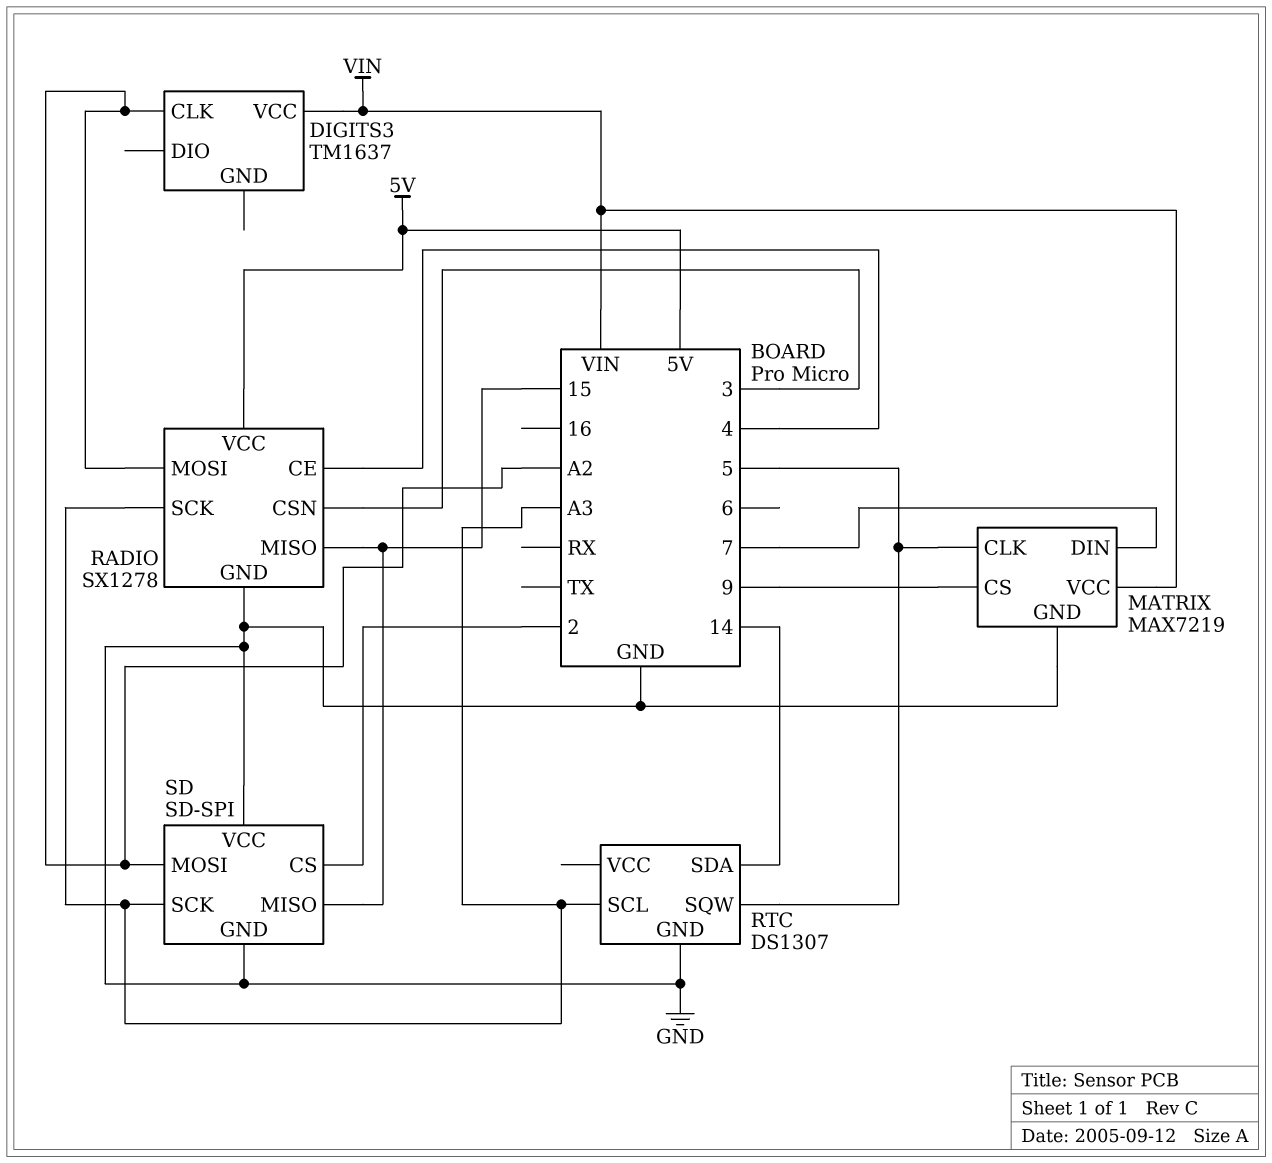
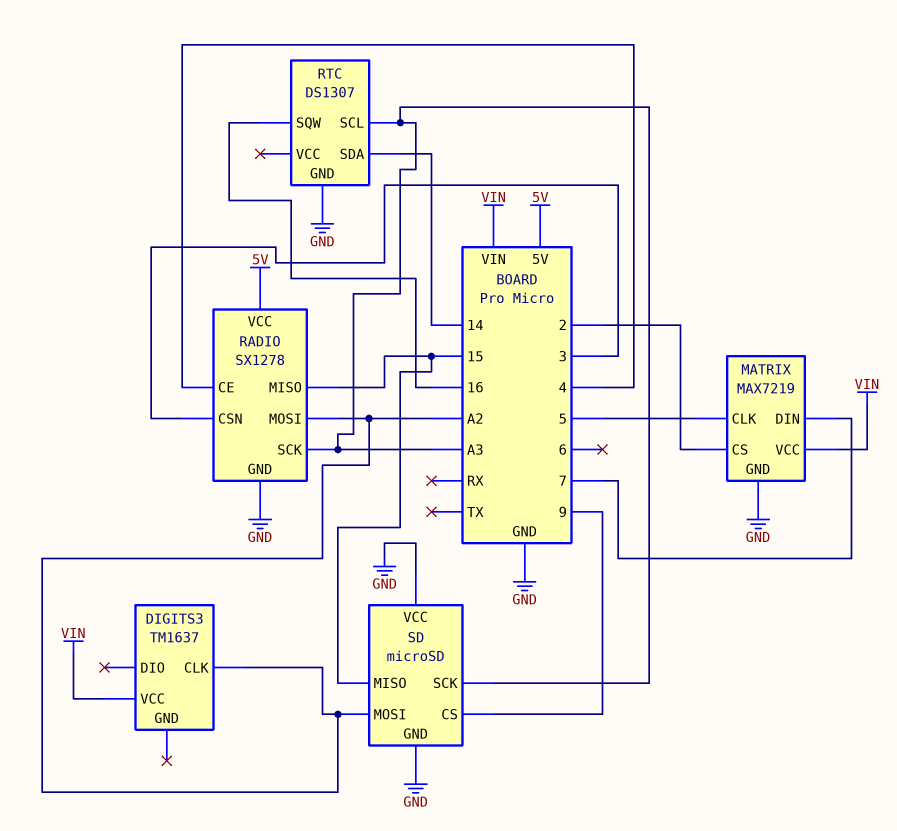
MATRIX pin CS: 9 -> 2
RTC pin SQW: 5 -> 16
SD: SD-SPI -> microSD
SD pin CS: 2 -> 9

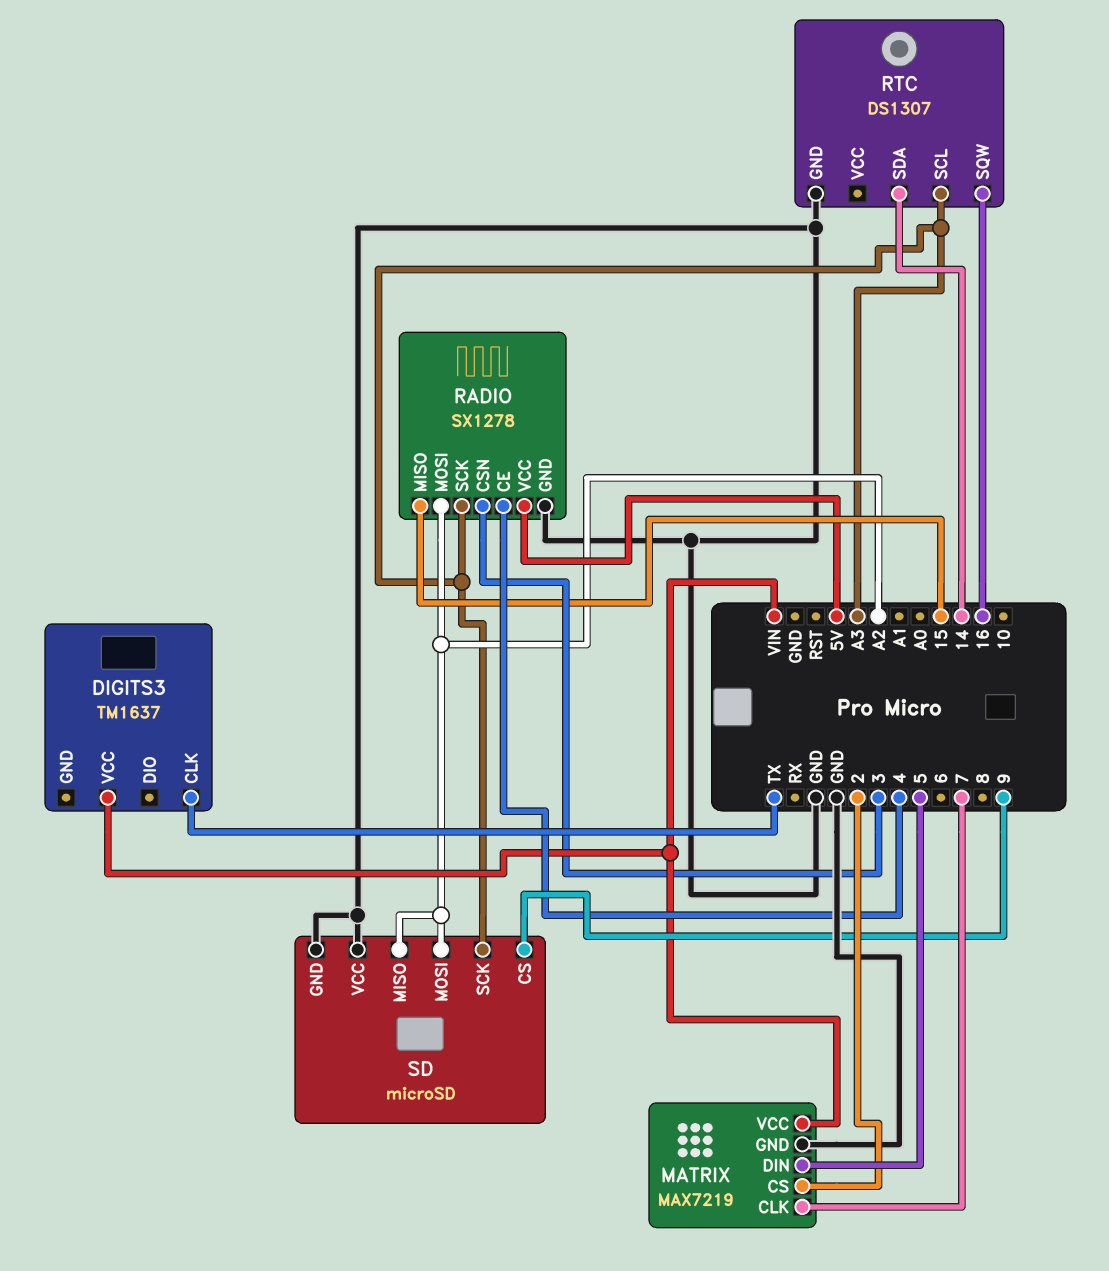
DIGITS3 pin CLK: A2 -> TX
MATRIX pin CLK: 5 -> 7
MATRIX pin DIN: 7 -> 5
SD pin MISO: 15 -> A2

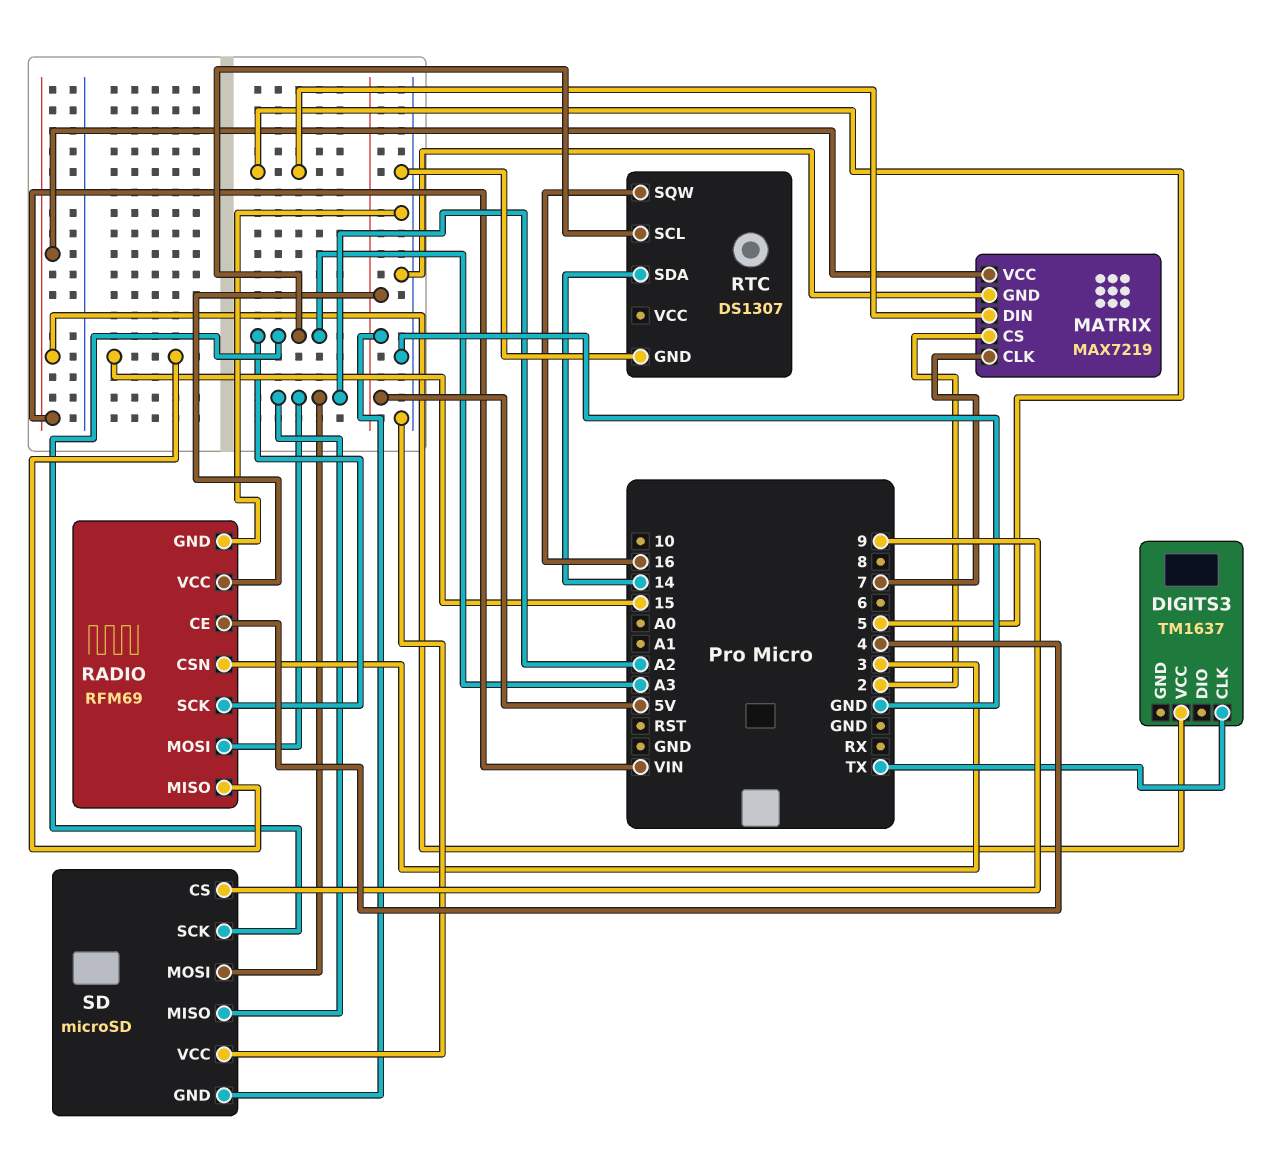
RADIO: SX1278 -> RFM69
SD pin GND: GND -> 5V

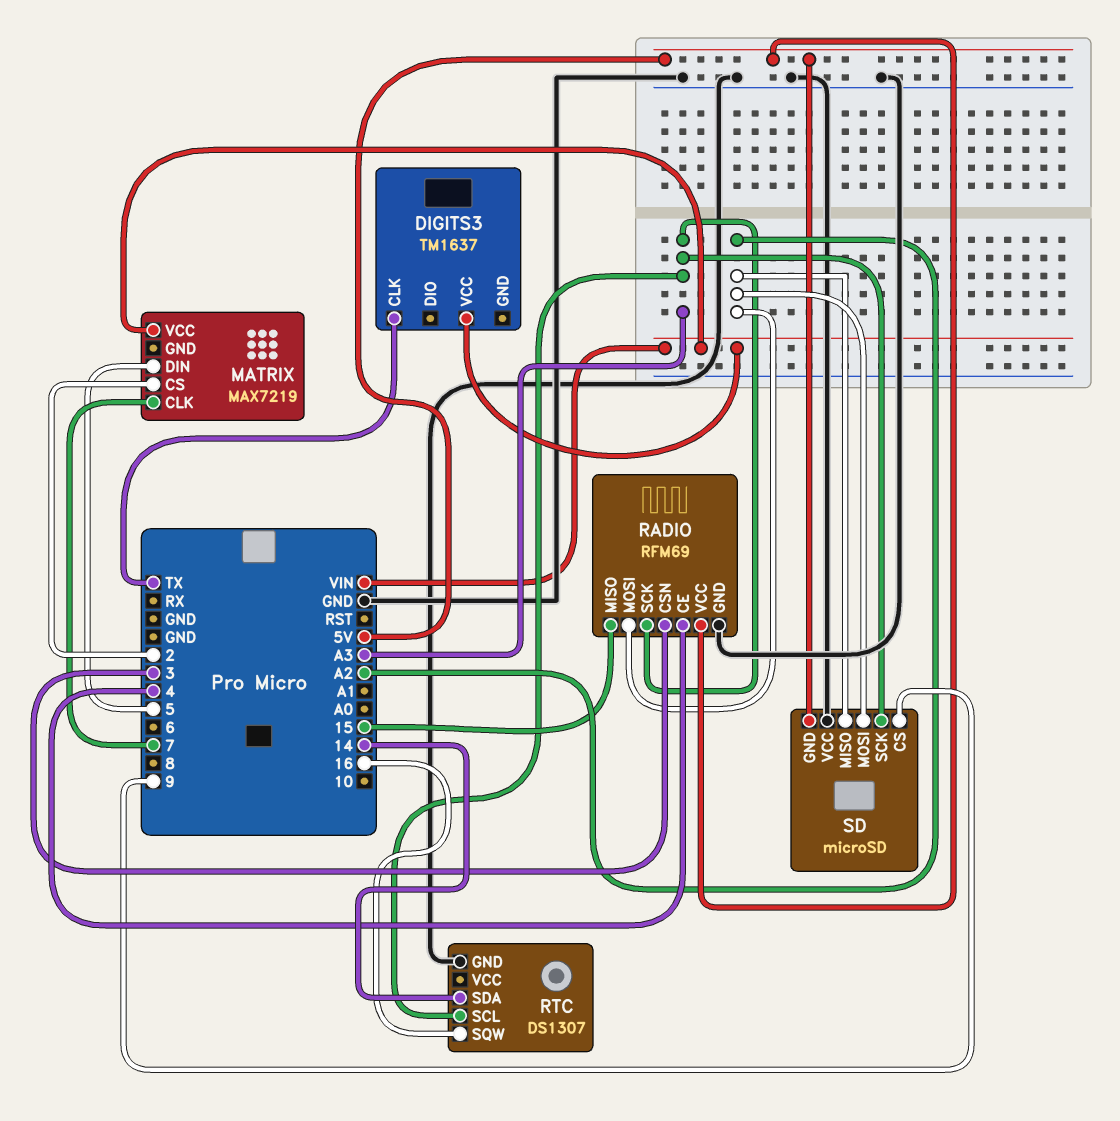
MATRIX pin GND: GND -> none

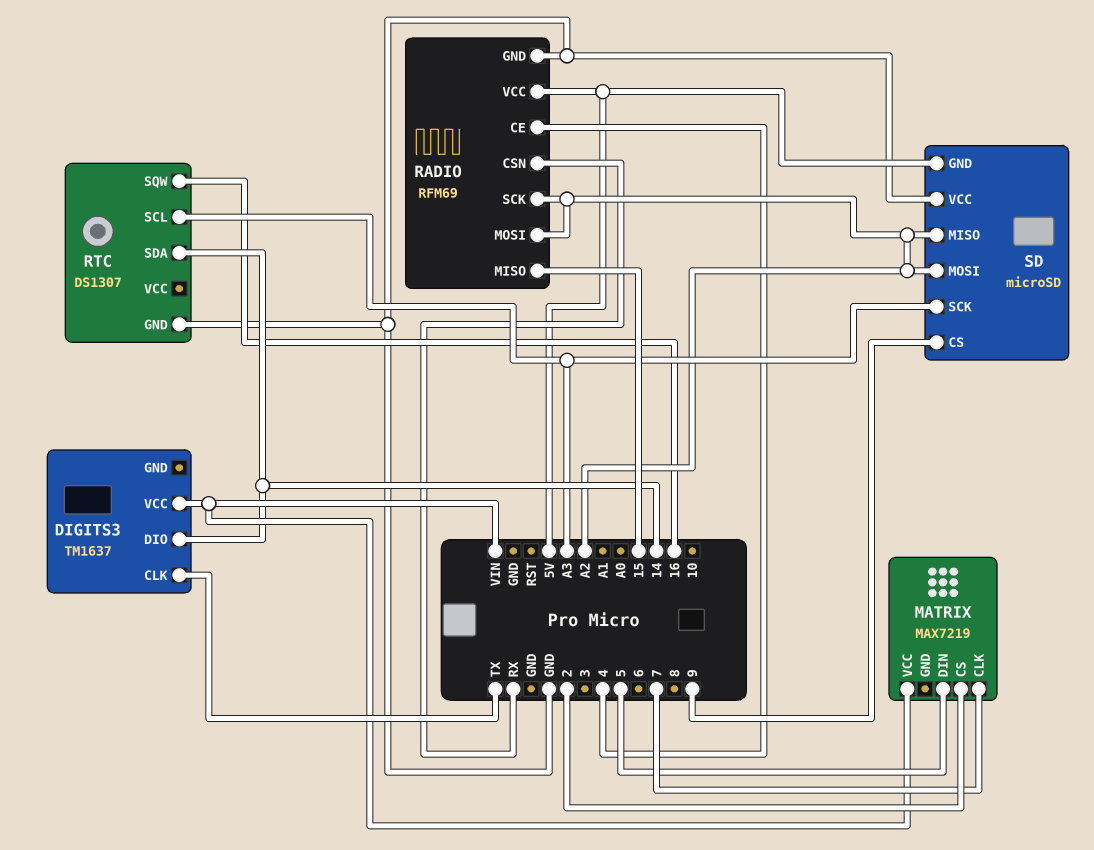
DIGITS3 pin DIO: none -> 14
RADIO pin CSN: 3 -> RX
RADIO pin SCK: A3 -> A2

